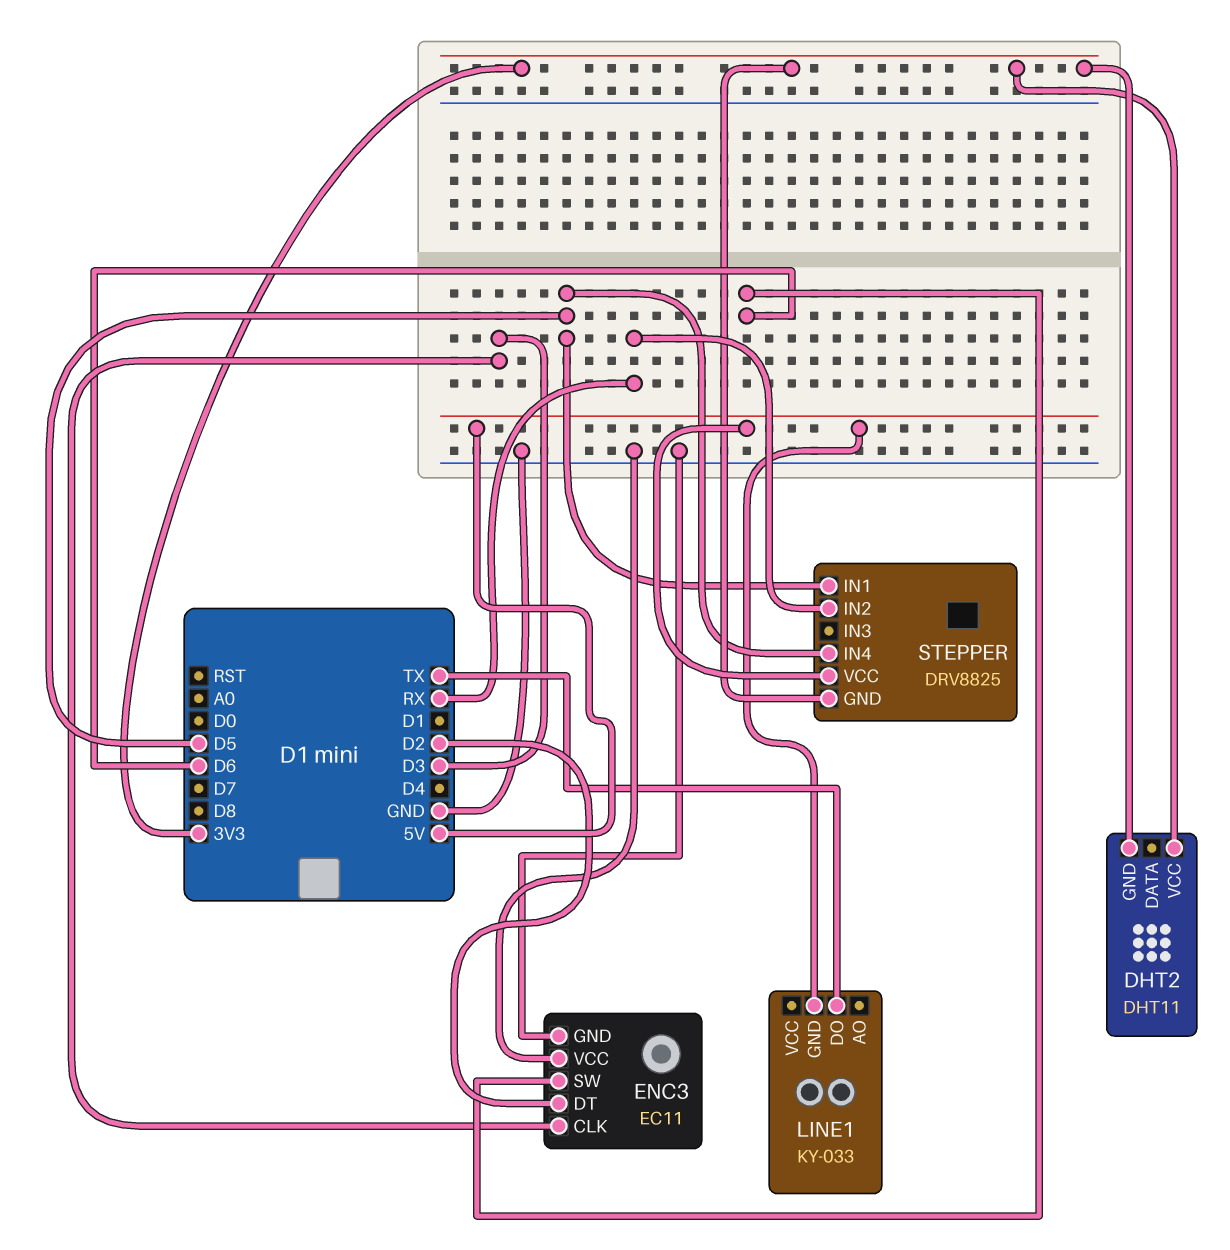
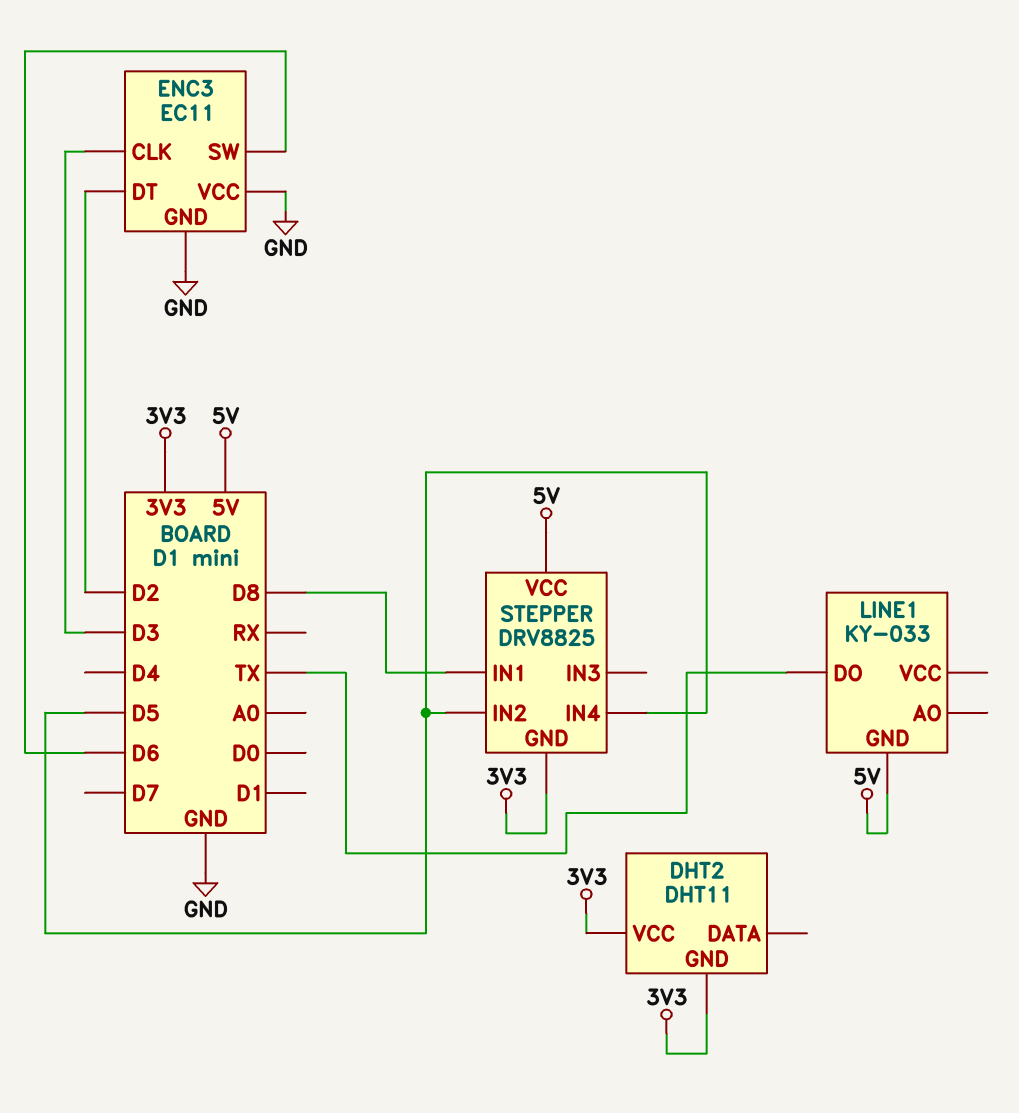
STEPPER pin IN1: D5 -> D8
STEPPER pin IN2: RX -> D5

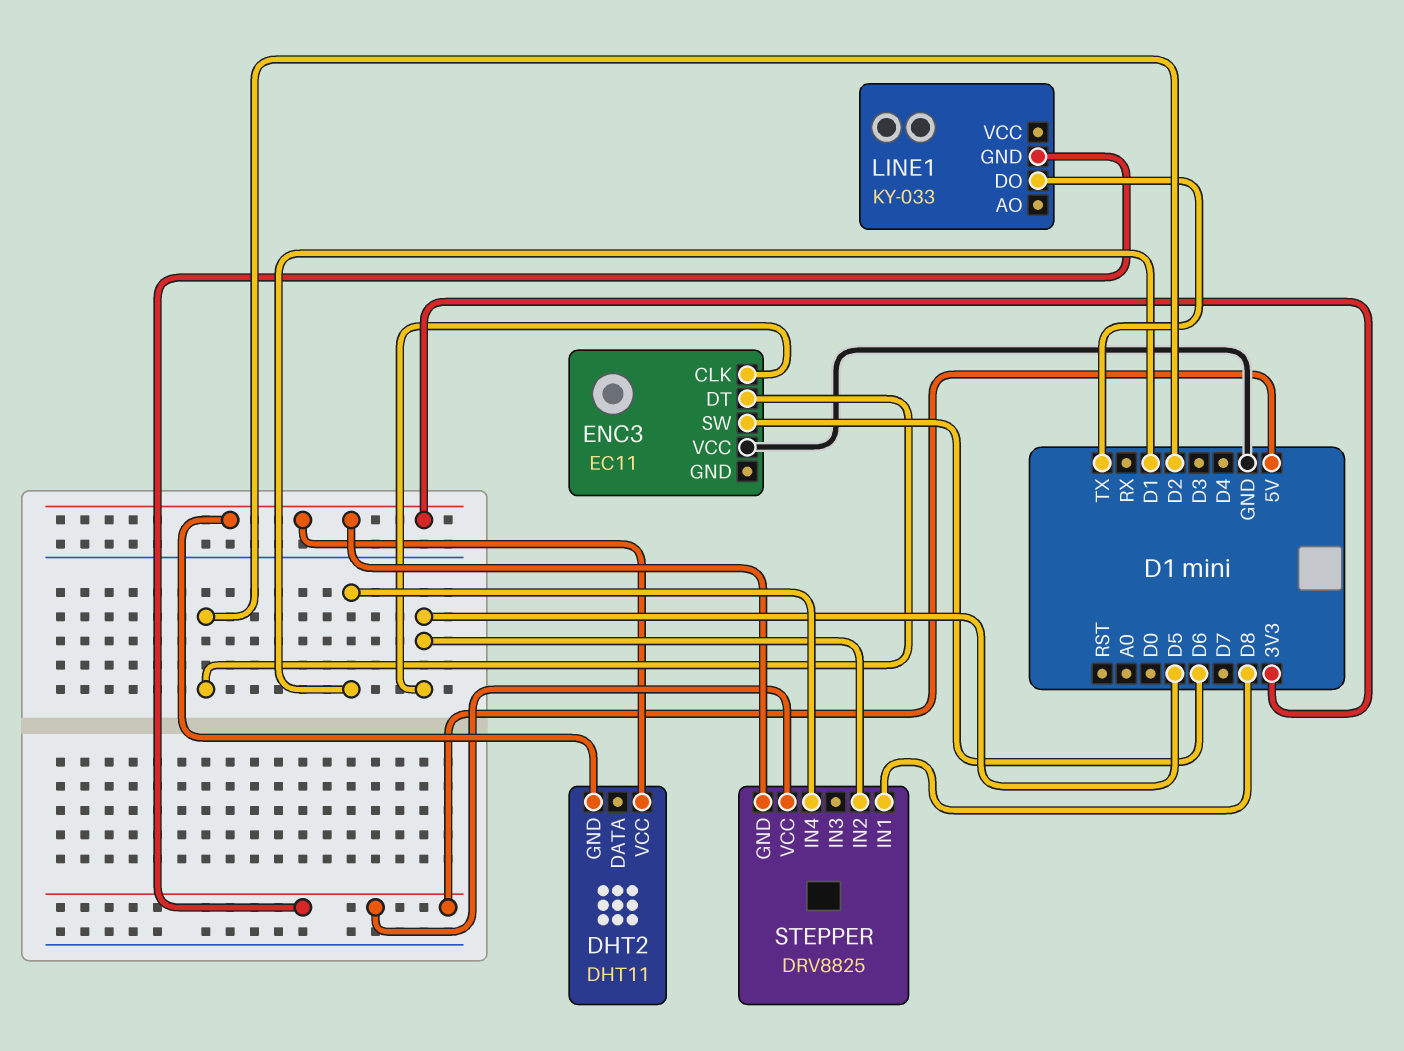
ENC3 pin CLK: D3 -> D5
ENC3 pin GND: GND -> none
STEPPER pin IN4: D5 -> D1

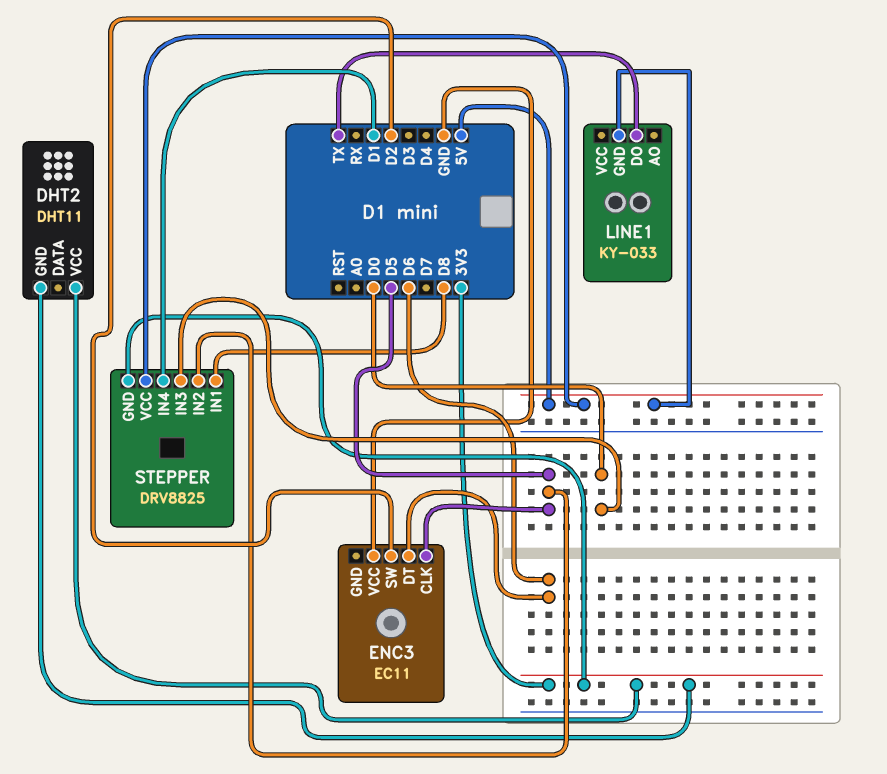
ENC3 pin DT: D2 -> D6
ENC3 pin SW: D6 -> D2
STEPPER pin IN3: none -> D0

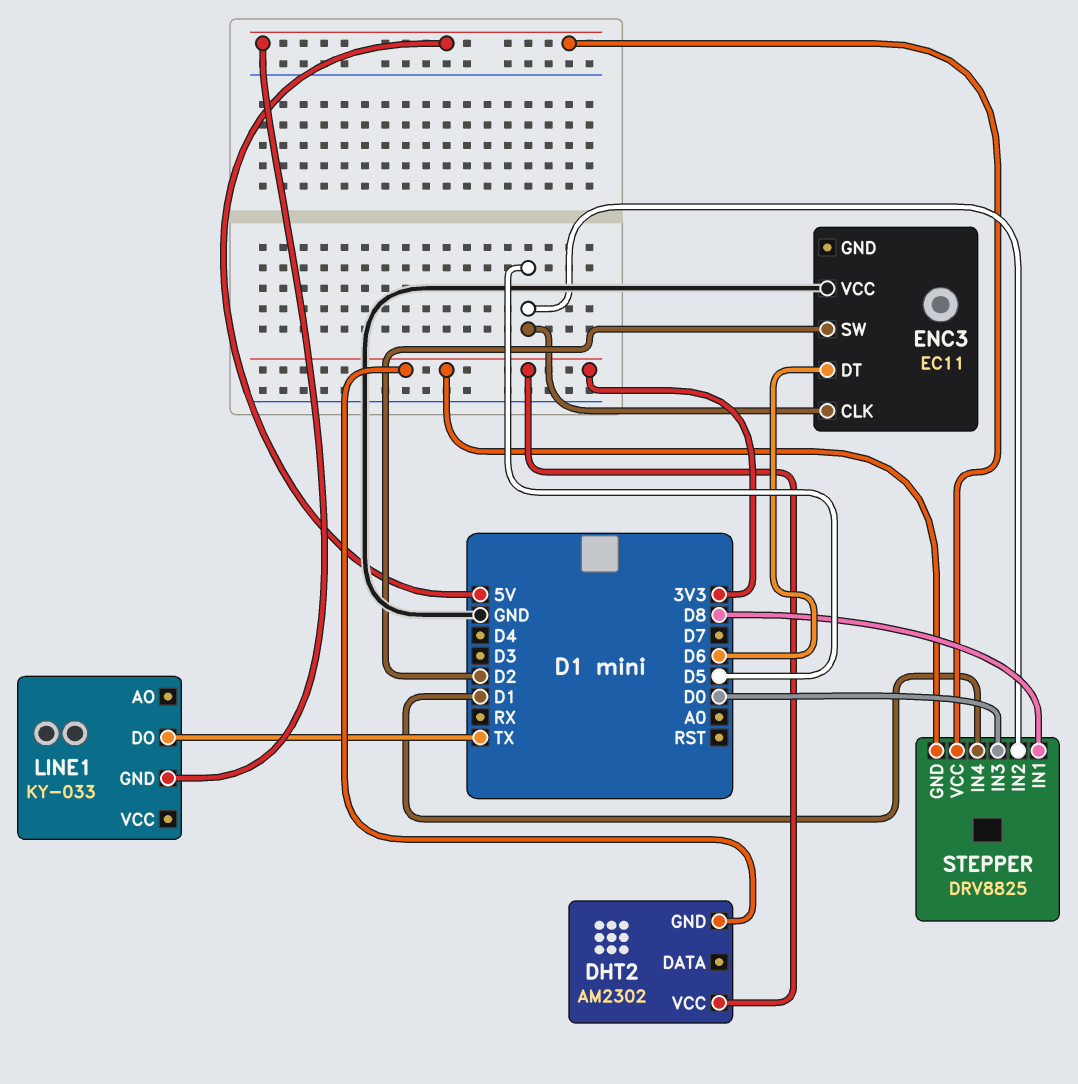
DHT2: DHT11 -> AM2302

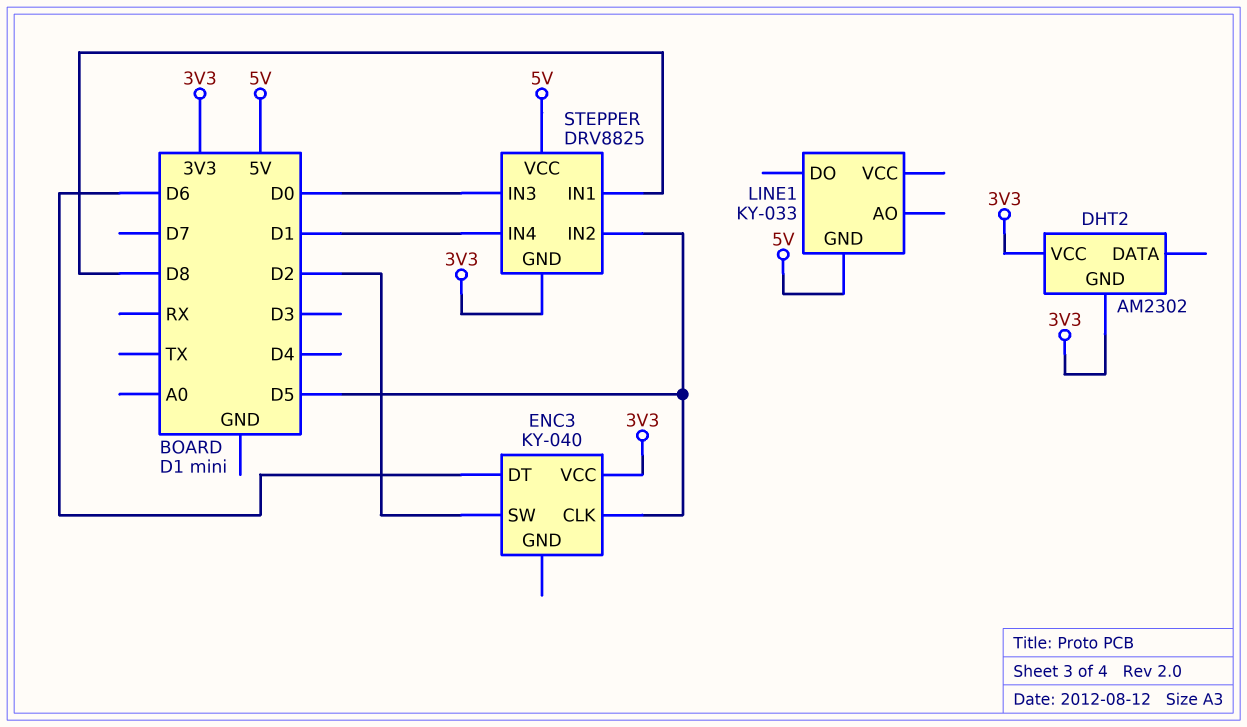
ENC3: EC11 -> KY-040
ENC3 pin VCC: GND -> 3V3
LINE1 pin DO: TX -> none

